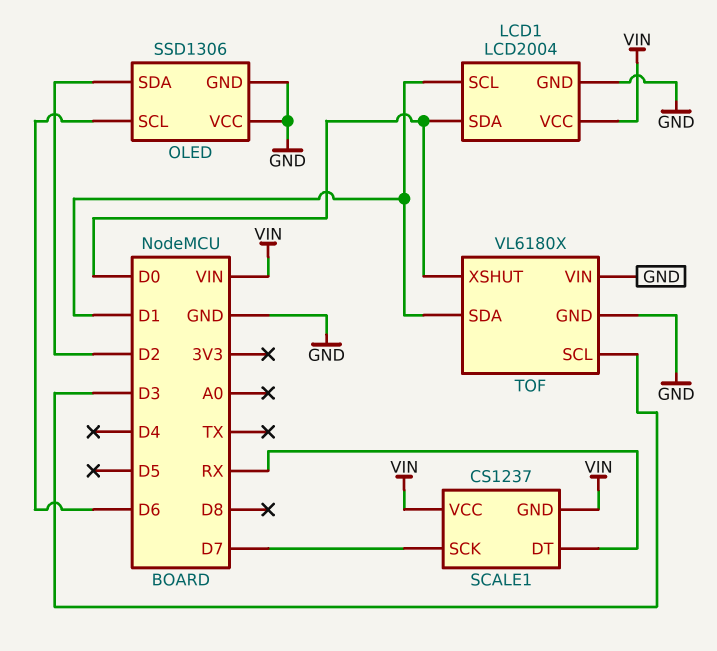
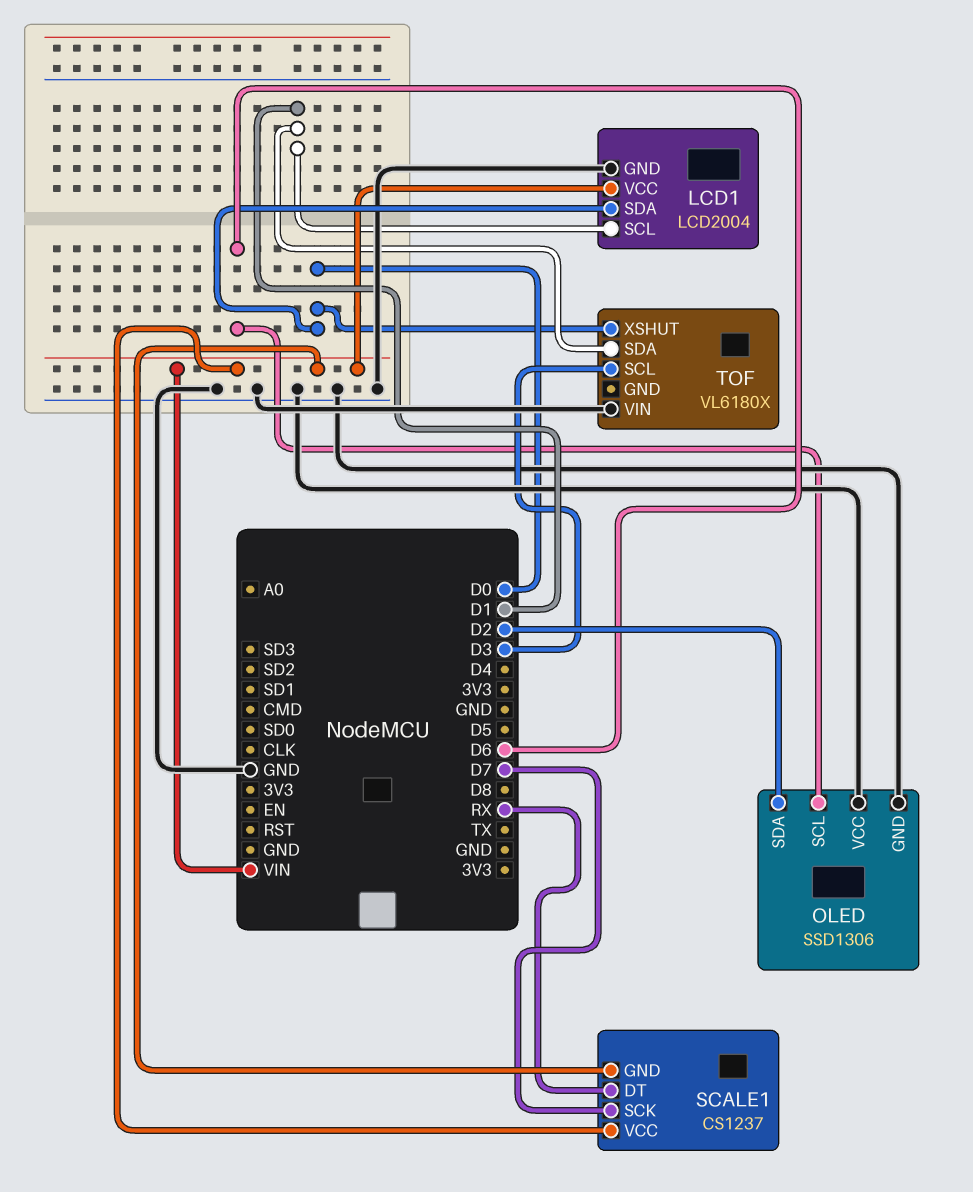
TOF pin GND: GND -> none

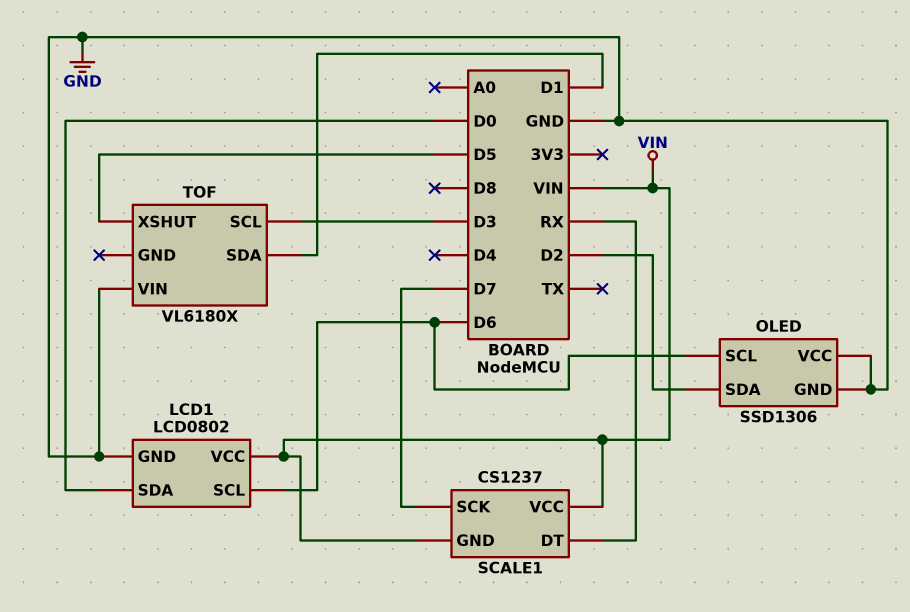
LCD1: LCD2004 -> LCD0802
LCD1 pin SCL: D1 -> D6
TOF pin XSHUT: D0 -> D5

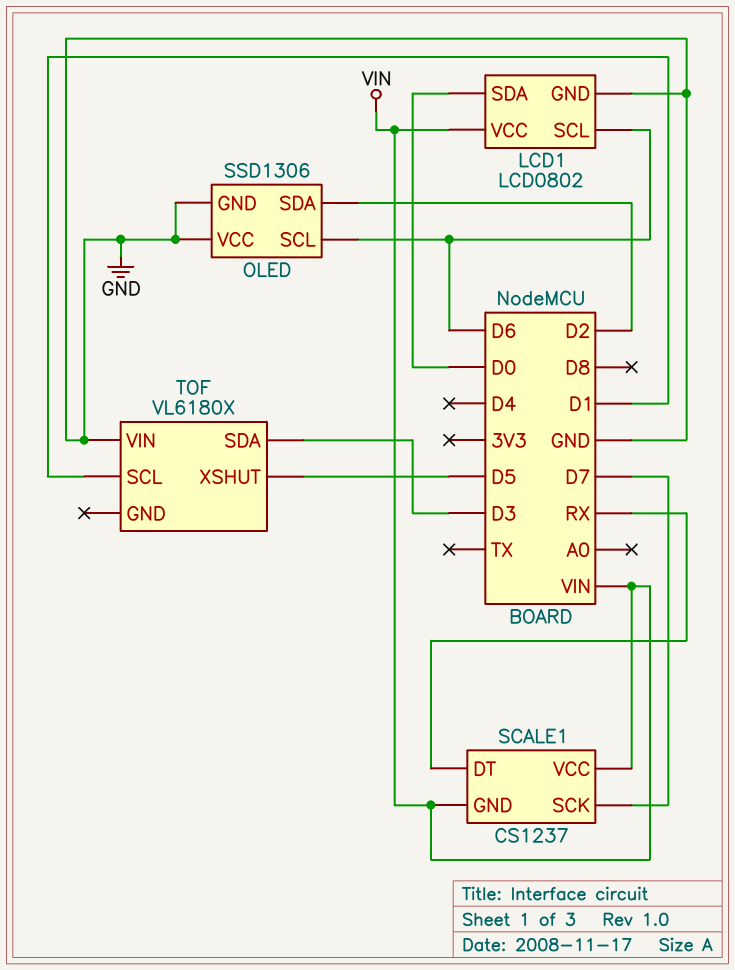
TOF pin SCL: D3 -> D1
TOF pin SDA: D1 -> D3

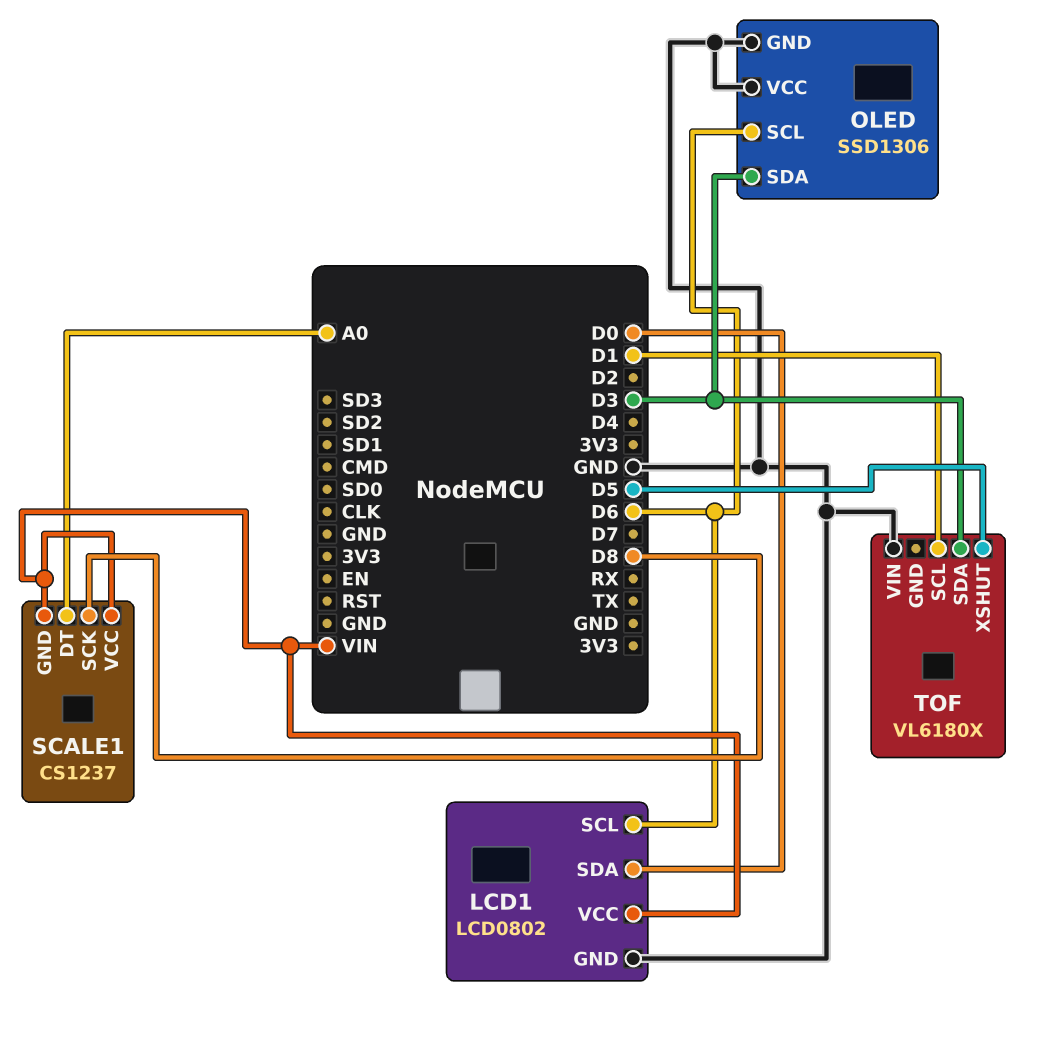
OLED pin SDA: D2 -> D3
SCALE1 pin DT: RX -> A0
SCALE1 pin SCK: D7 -> D8

